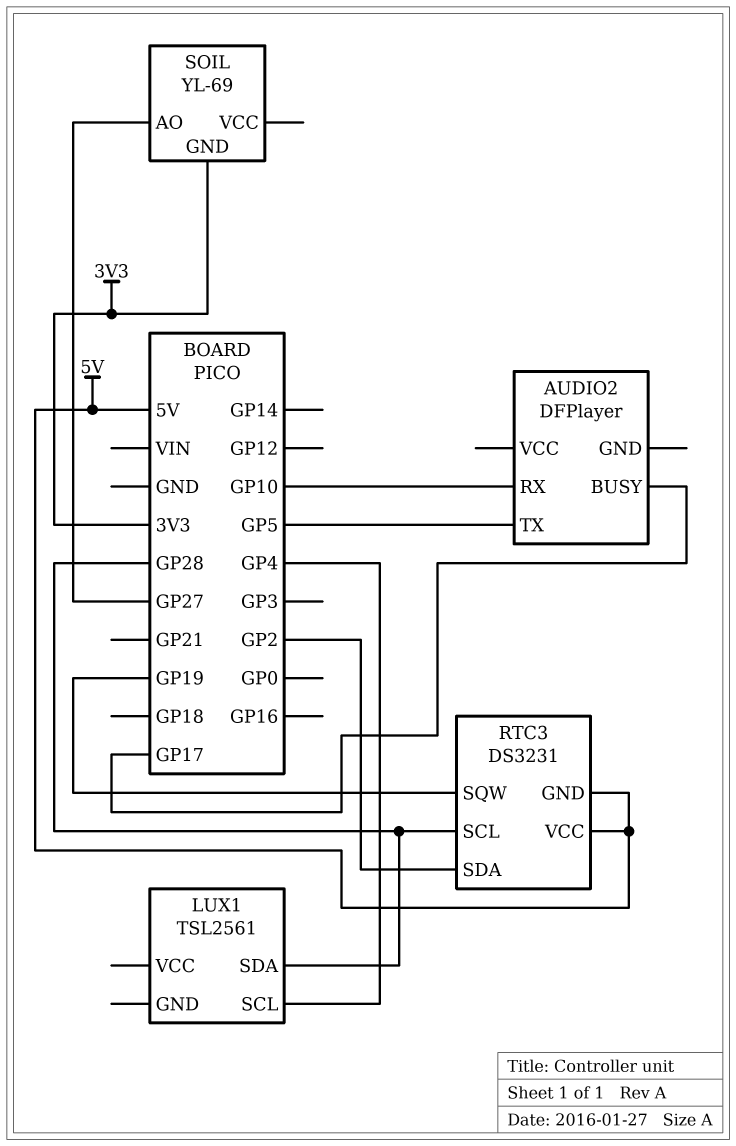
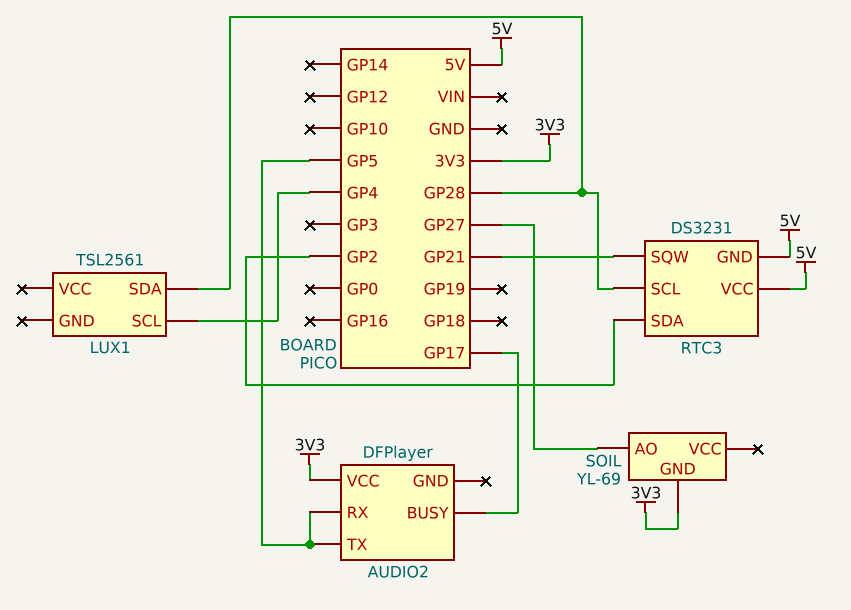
AUDIO2 pin RX: GP10 -> GP5
AUDIO2 pin VCC: none -> 3V3
RTC3 pin SQW: GP19 -> GP21

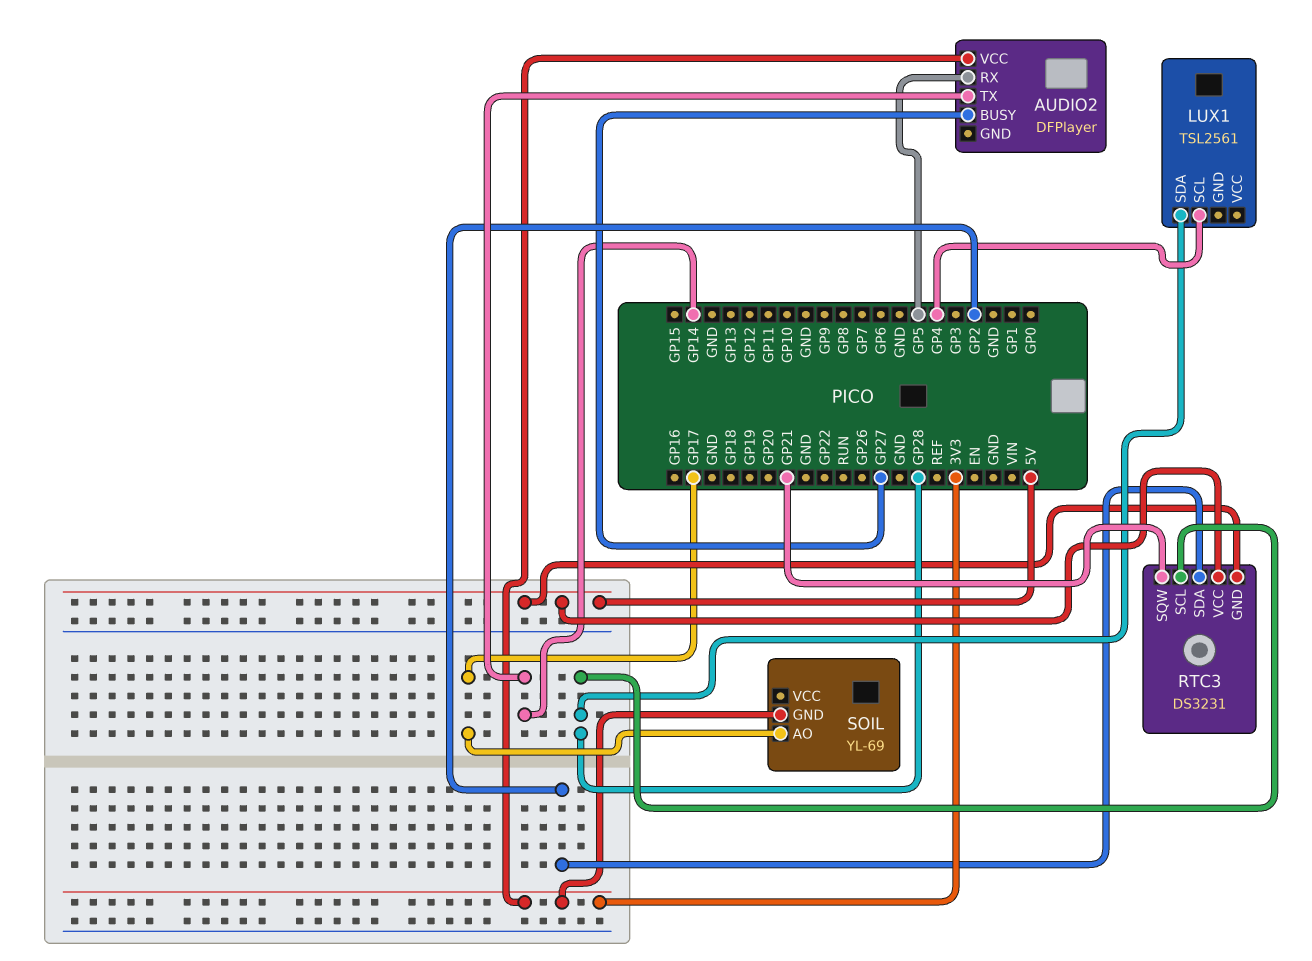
AUDIO2 pin BUSY: GP17 -> GP27
AUDIO2 pin TX: GP5 -> GP14
SOIL pin AO: GP27 -> GP17

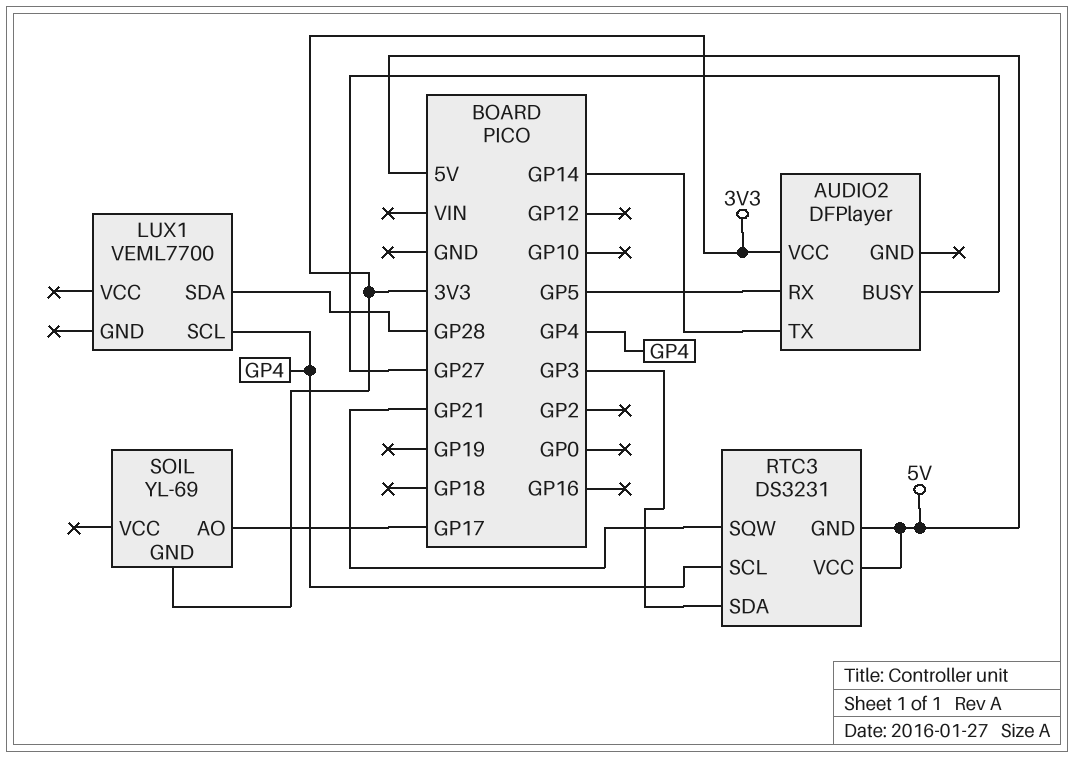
LUX1: TSL2561 -> VEML7700
RTC3 pin SCL: GP28 -> GP4
RTC3 pin SDA: GP2 -> GP3

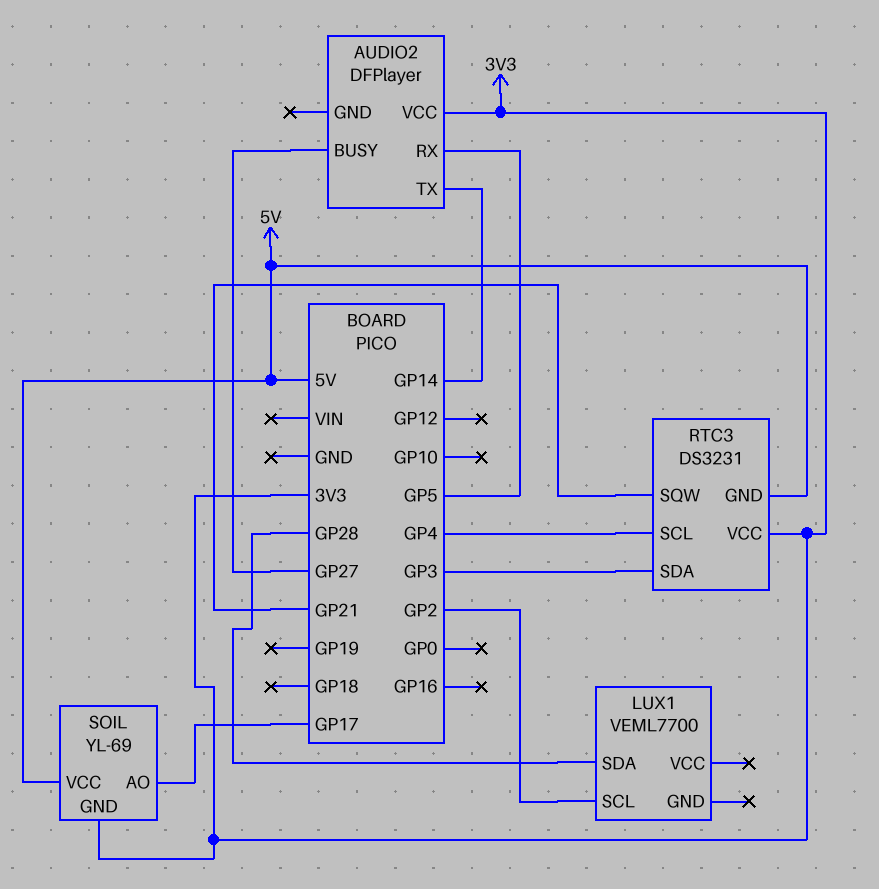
LUX1 pin SCL: GP4 -> GP2
RTC3 pin VCC: 5V -> 3V3
SOIL pin VCC: none -> 5V

